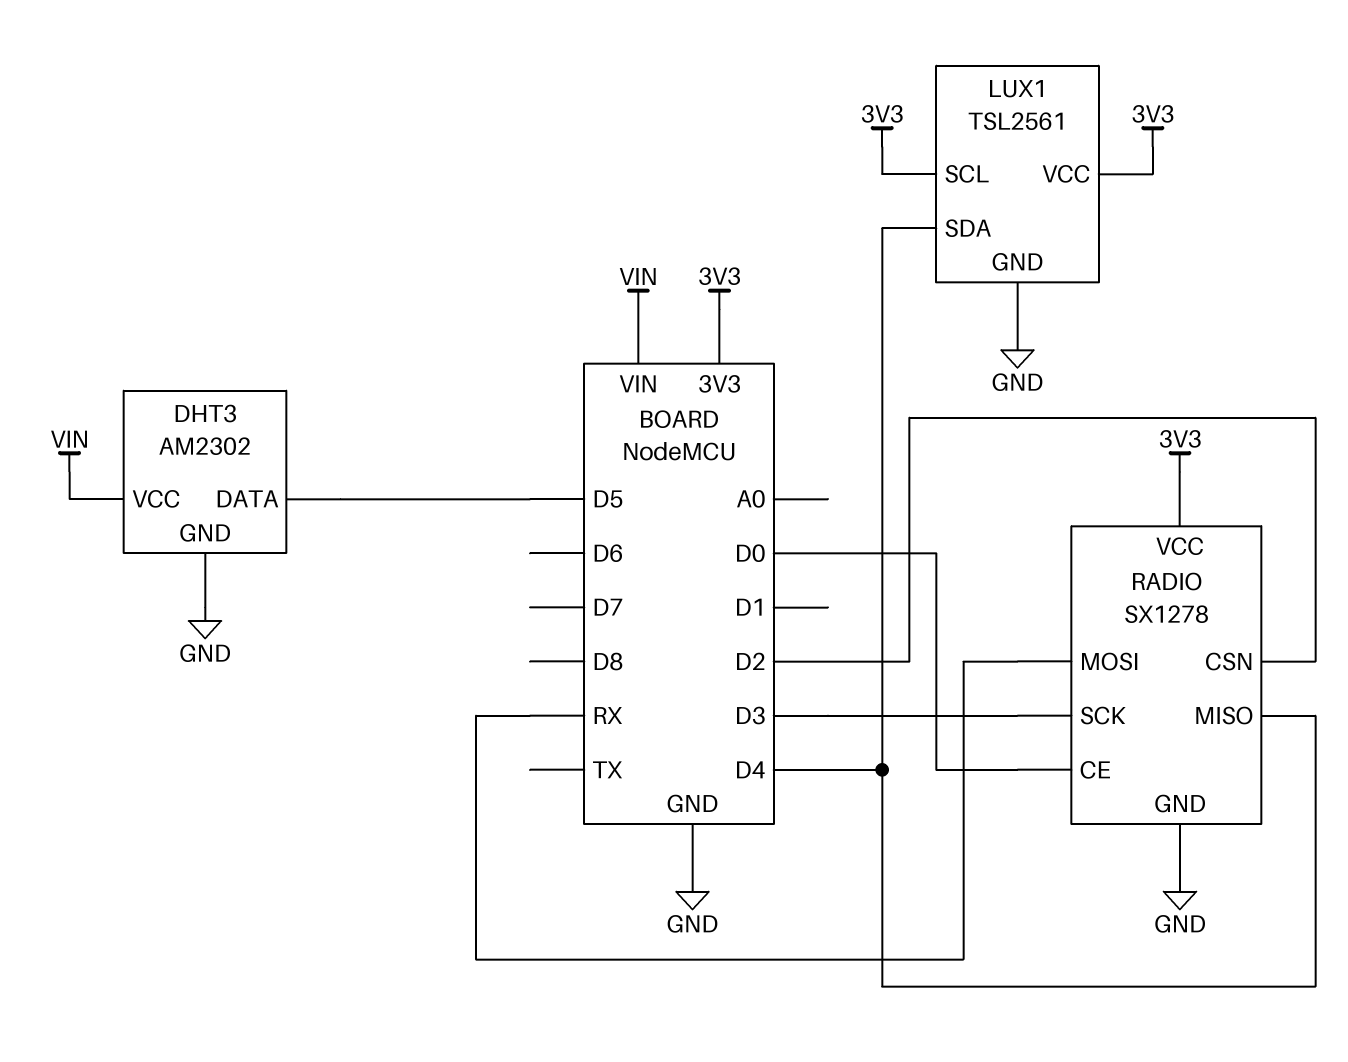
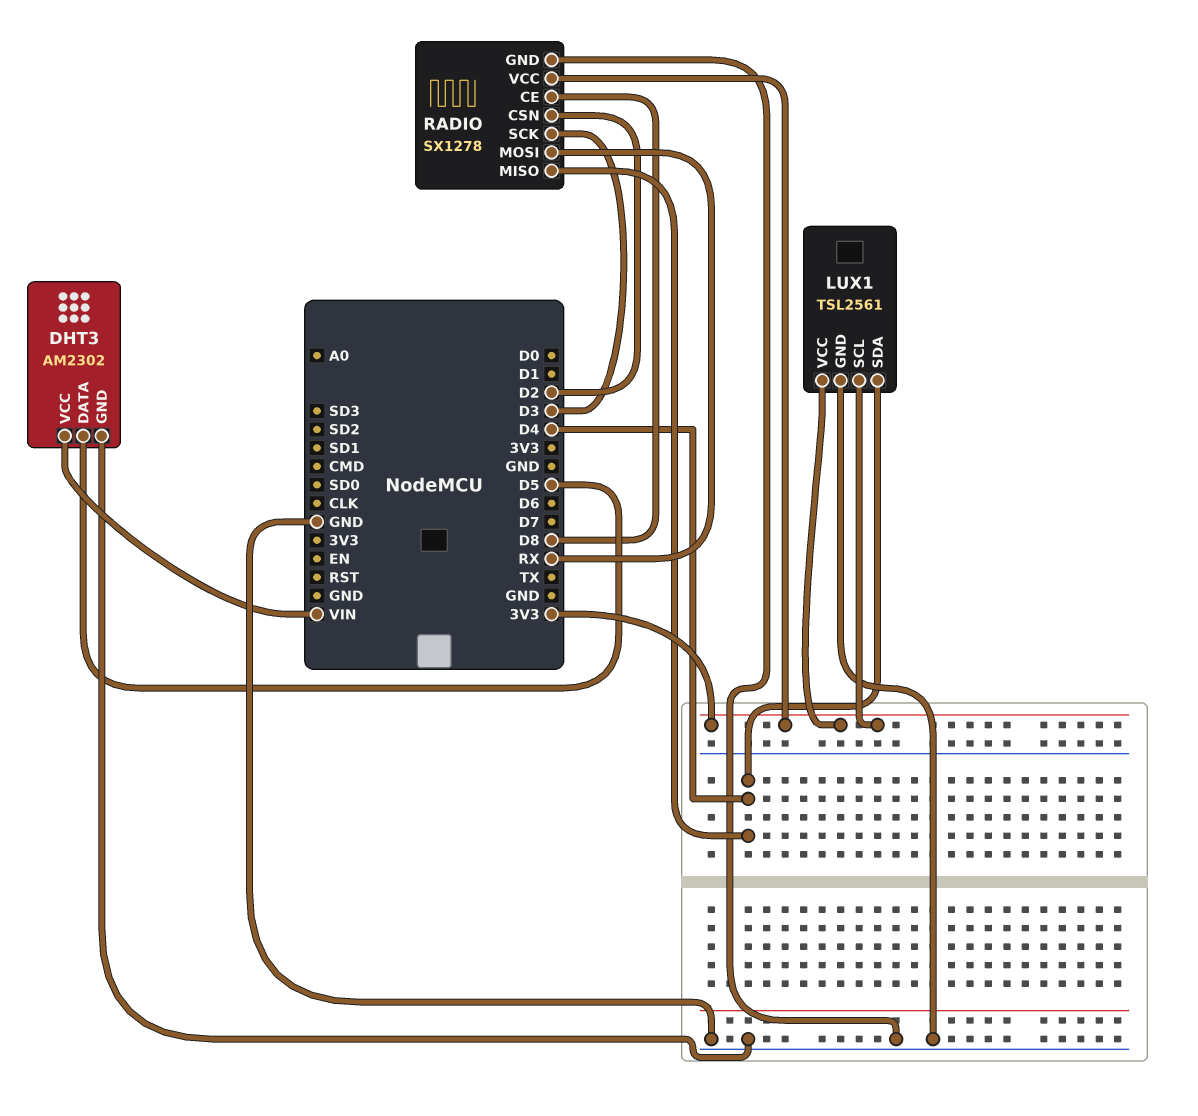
RADIO pin CE: D0 -> D8

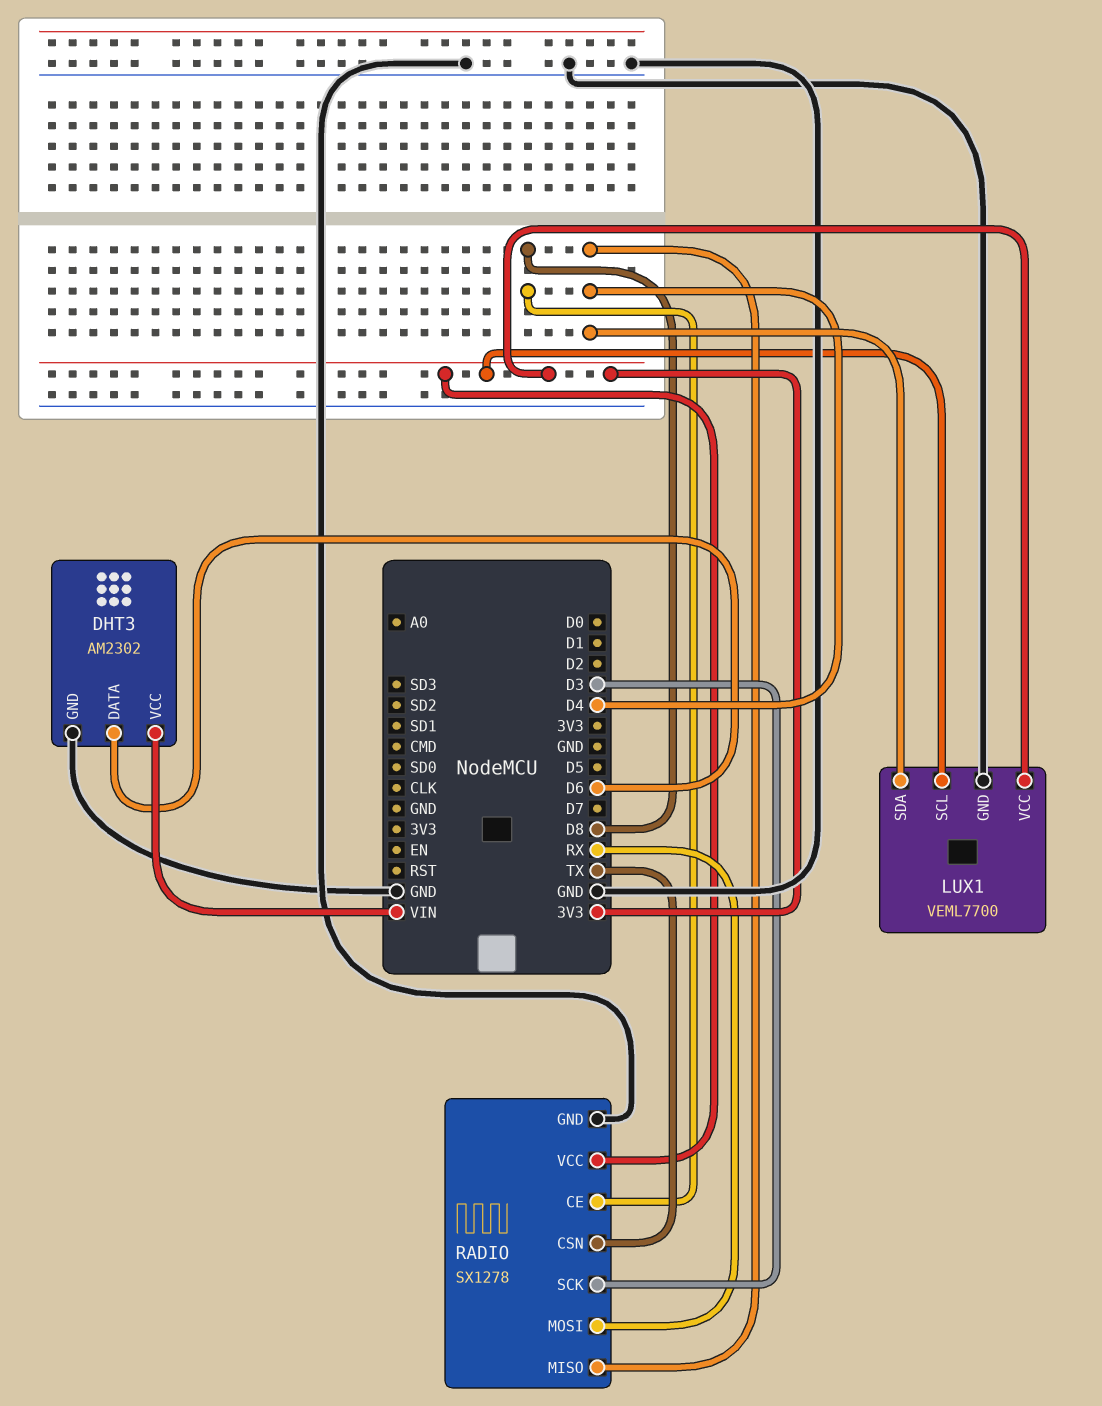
DHT3 pin DATA: D5 -> D6
LUX1: TSL2561 -> VEML7700
RADIO pin CSN: D2 -> TX

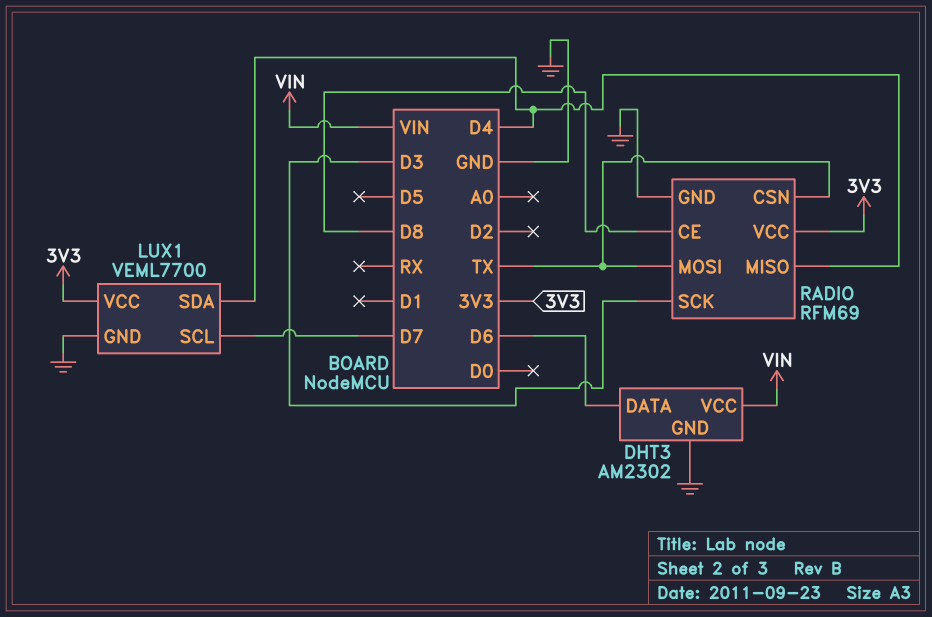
LUX1 pin SCL: 3V3 -> D7
RADIO: SX1278 -> RFM69
RADIO pin MOSI: RX -> TX

